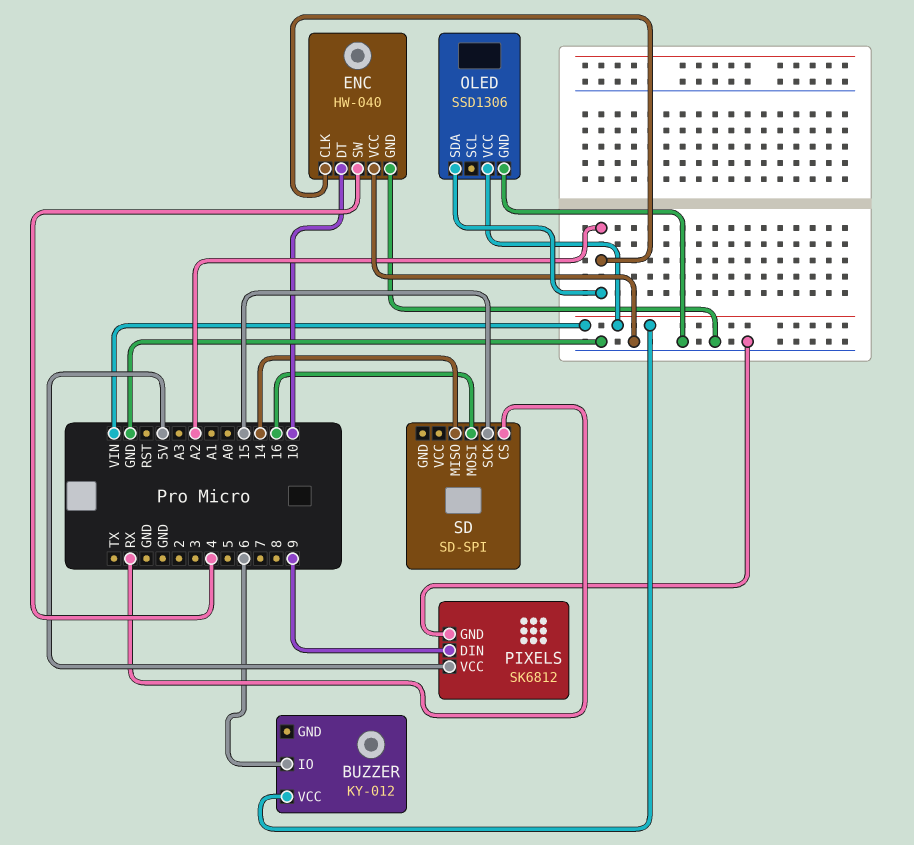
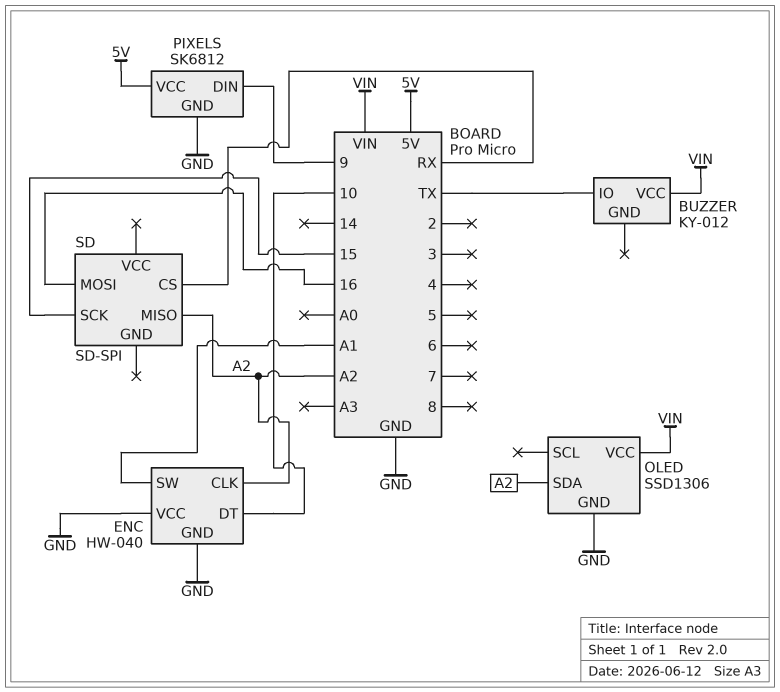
BUZZER pin IO: 6 -> TX
ENC pin SW: 4 -> A1
SD pin MISO: 14 -> A2

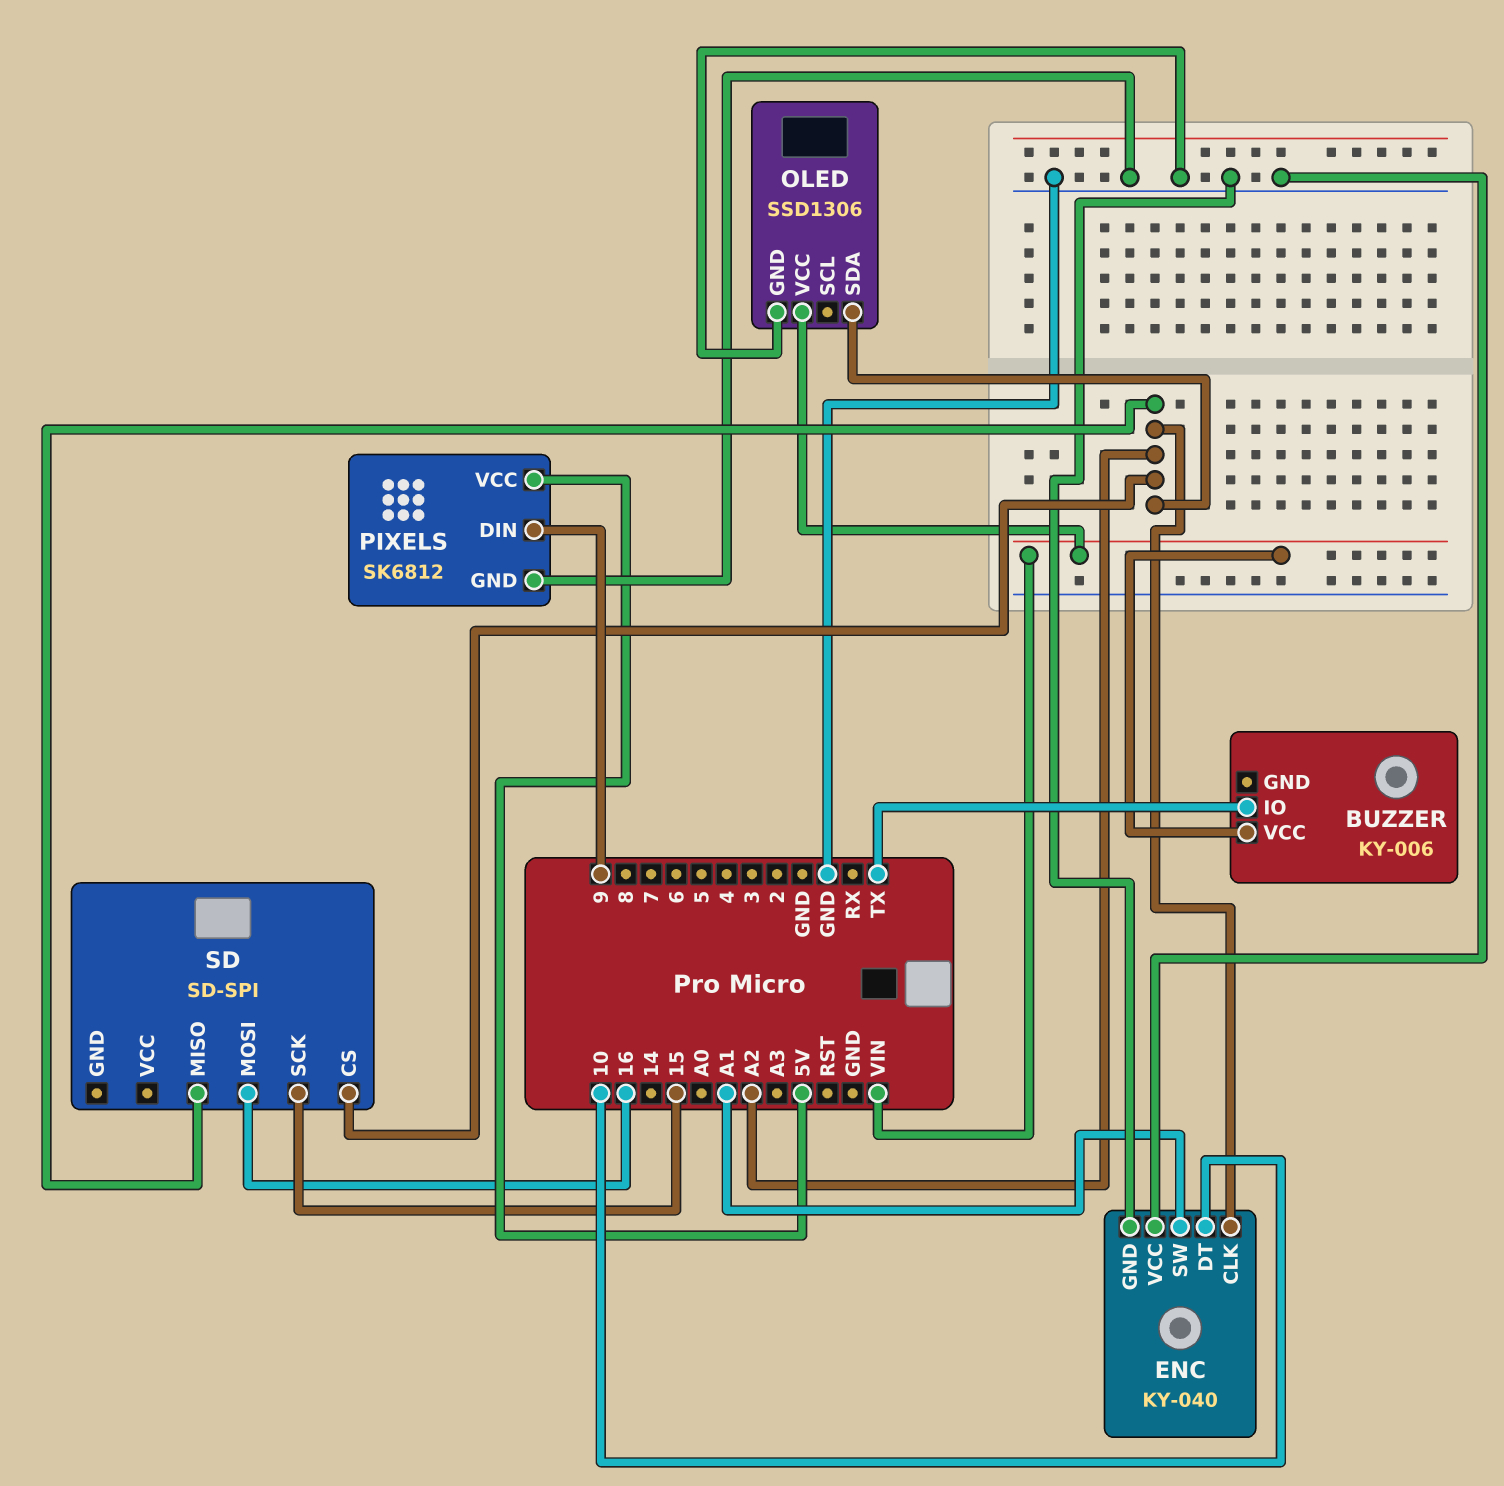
BUZZER: KY-012 -> KY-006
ENC: HW-040 -> KY-040
SD pin CS: RX -> A2

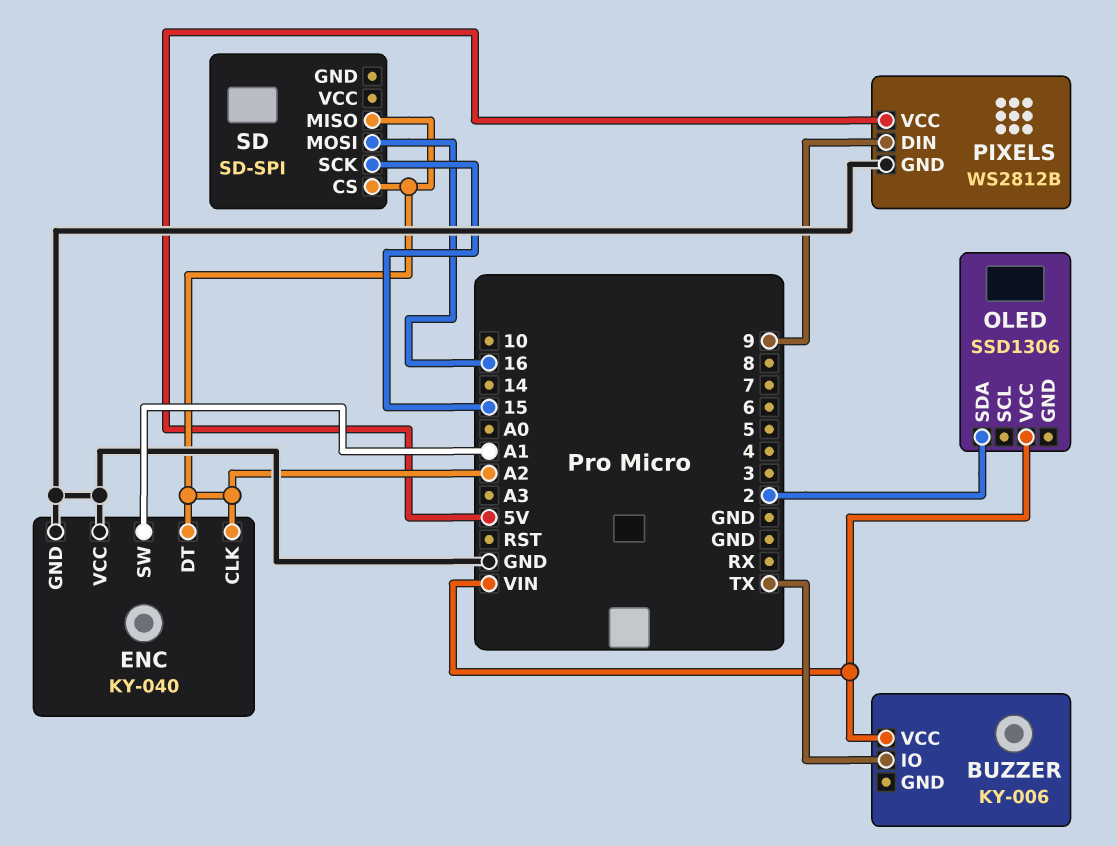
ENC pin DT: 10 -> A2
OLED pin GND: GND -> none
OLED pin SDA: A2 -> 2
PIXELS: SK6812 -> WS2812B

